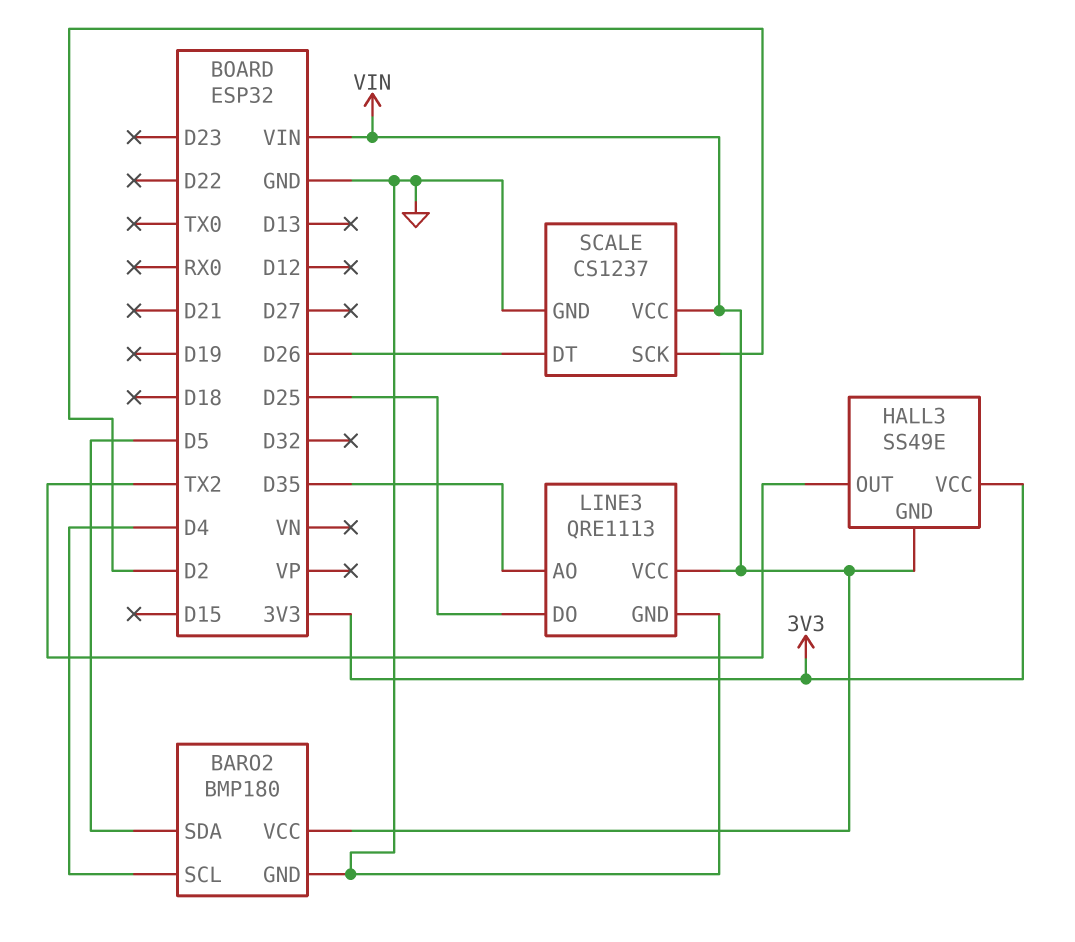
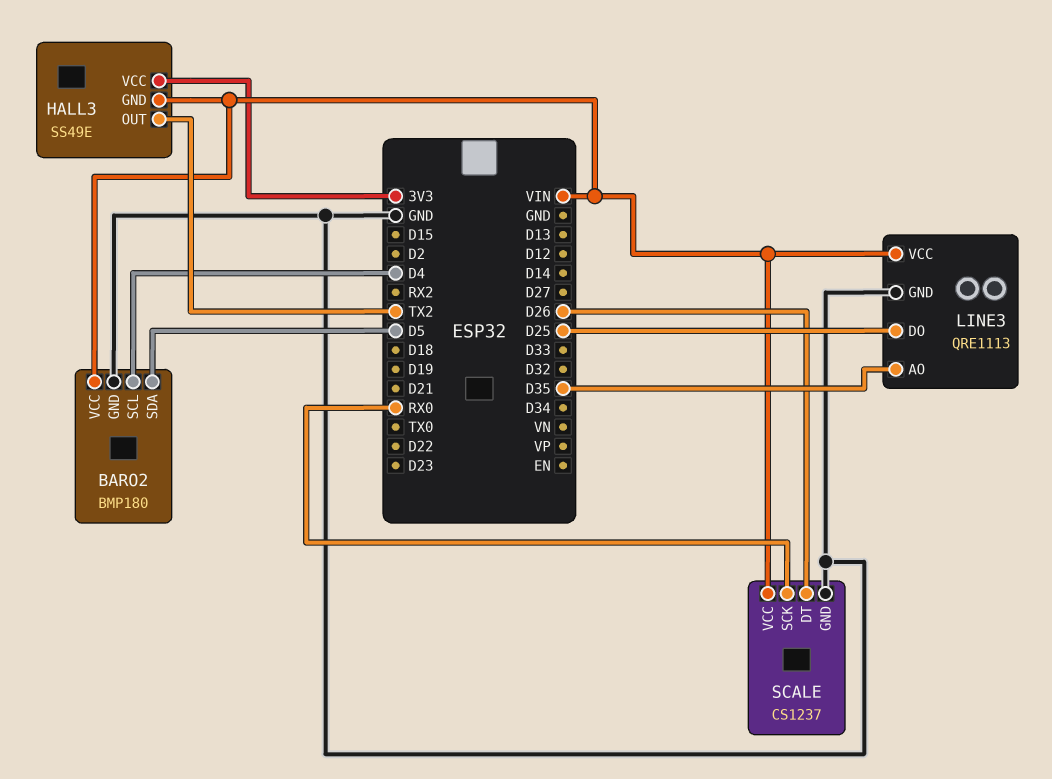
SCALE pin SCK: D2 -> RX0

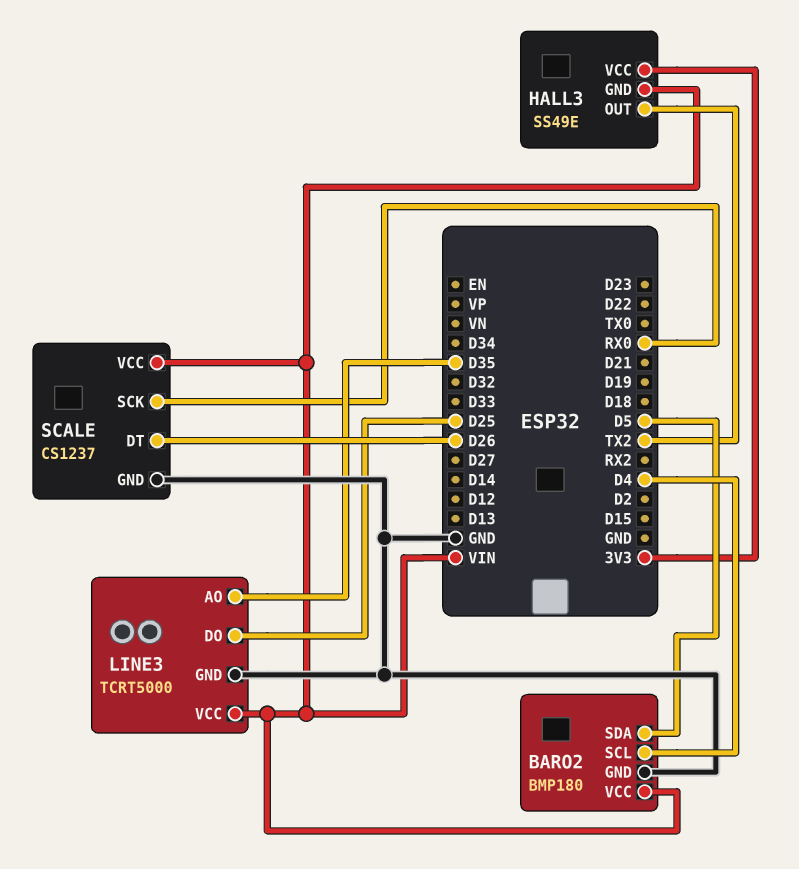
LINE3: QRE1113 -> TCRT5000

